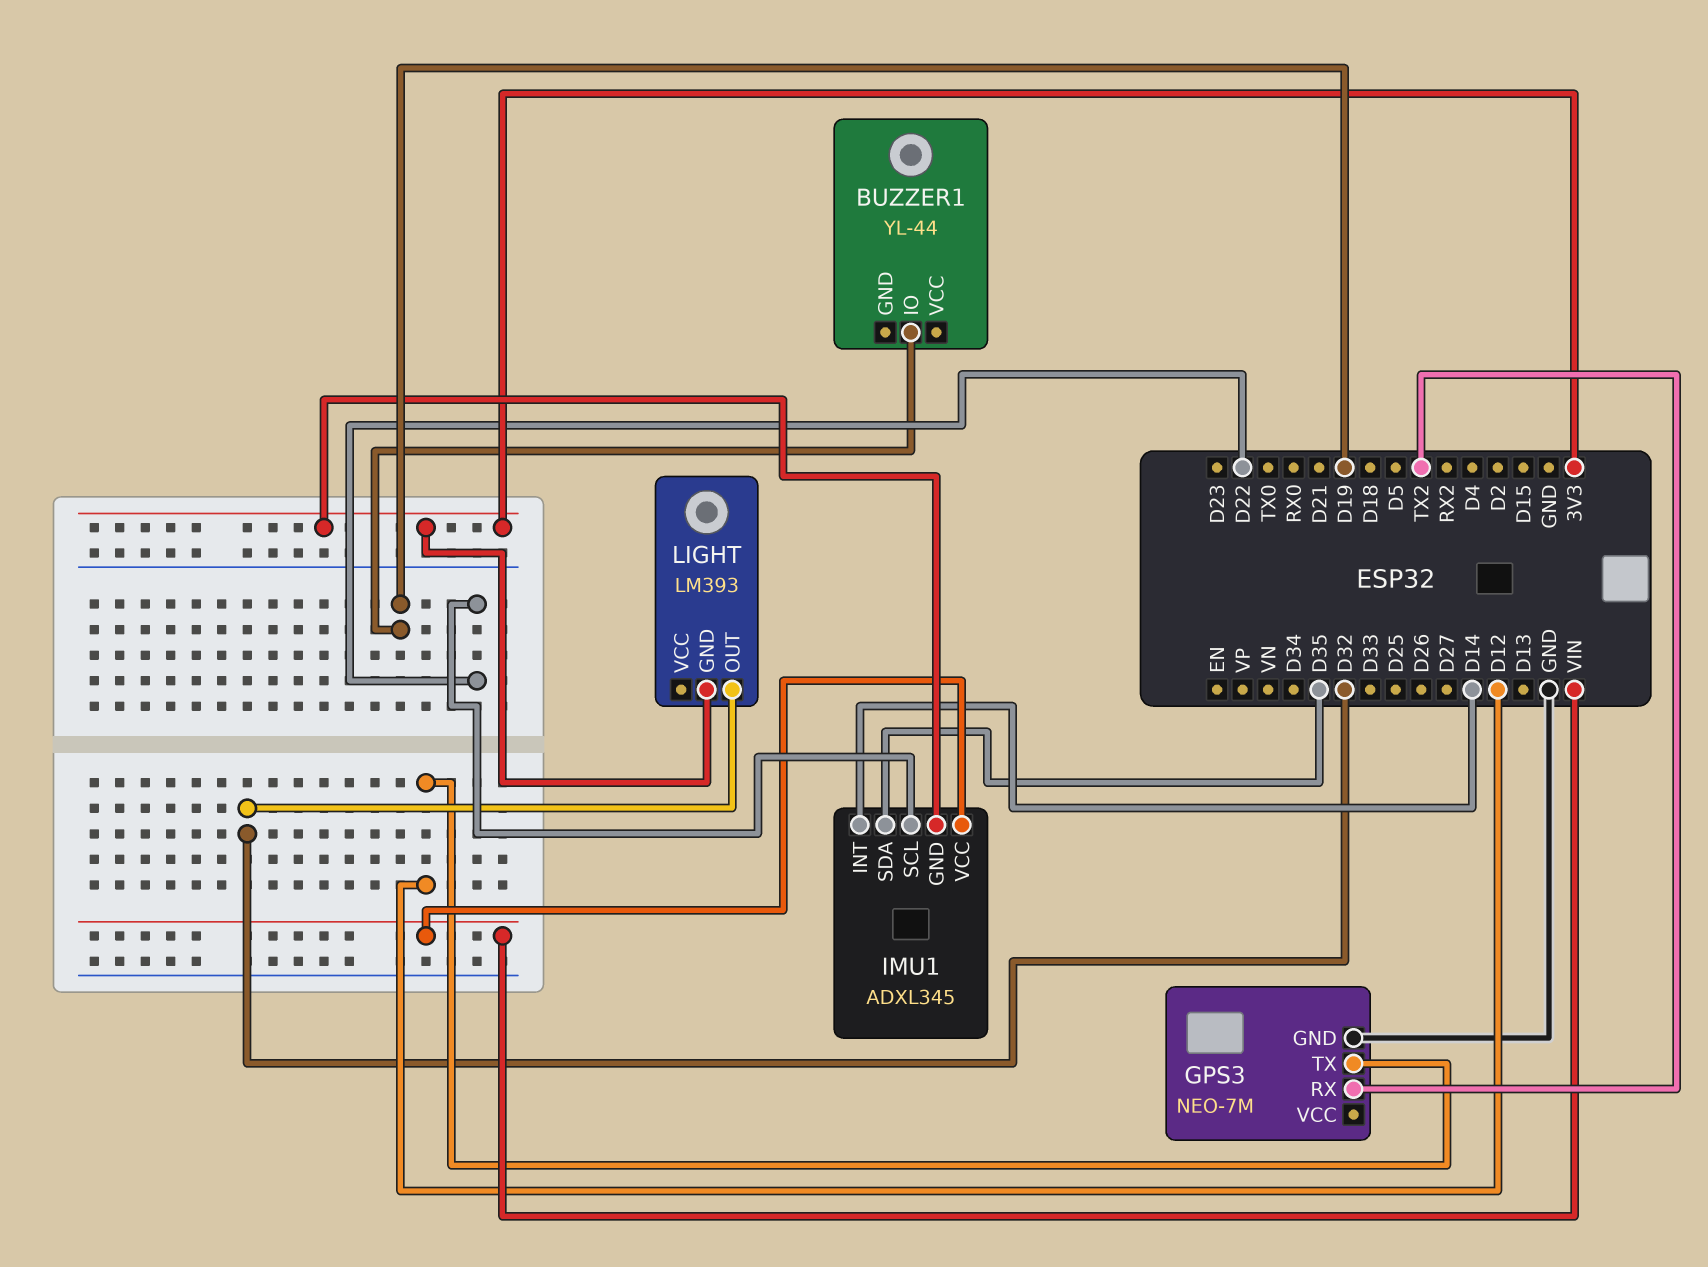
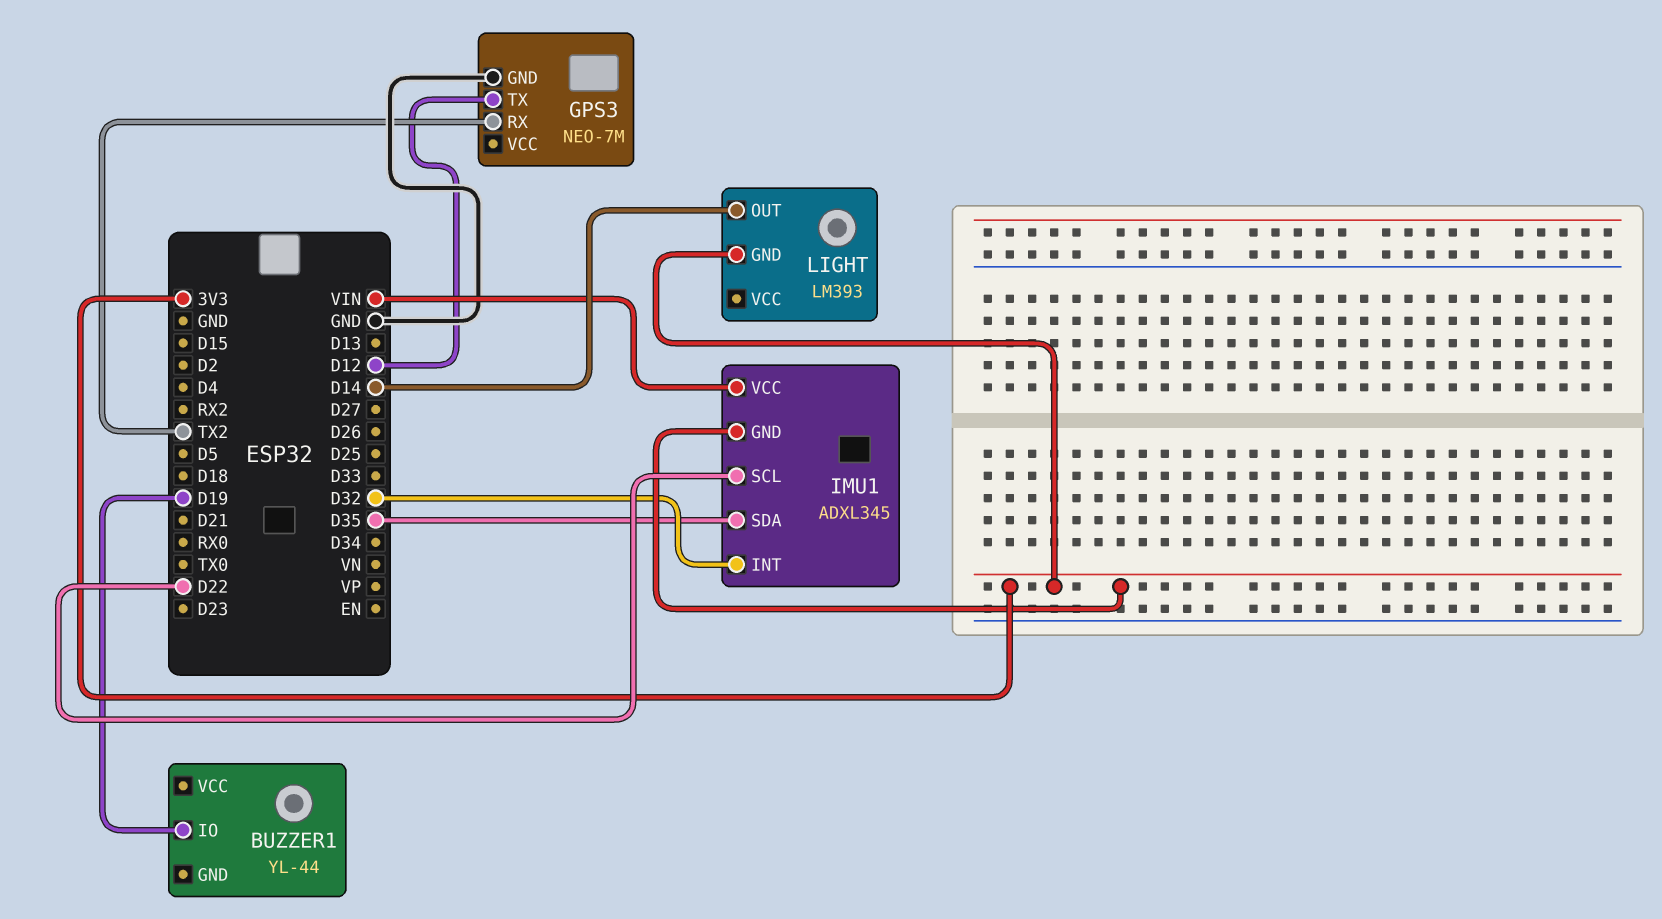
IMU1 pin INT: D14 -> D32
LIGHT pin OUT: D32 -> D14

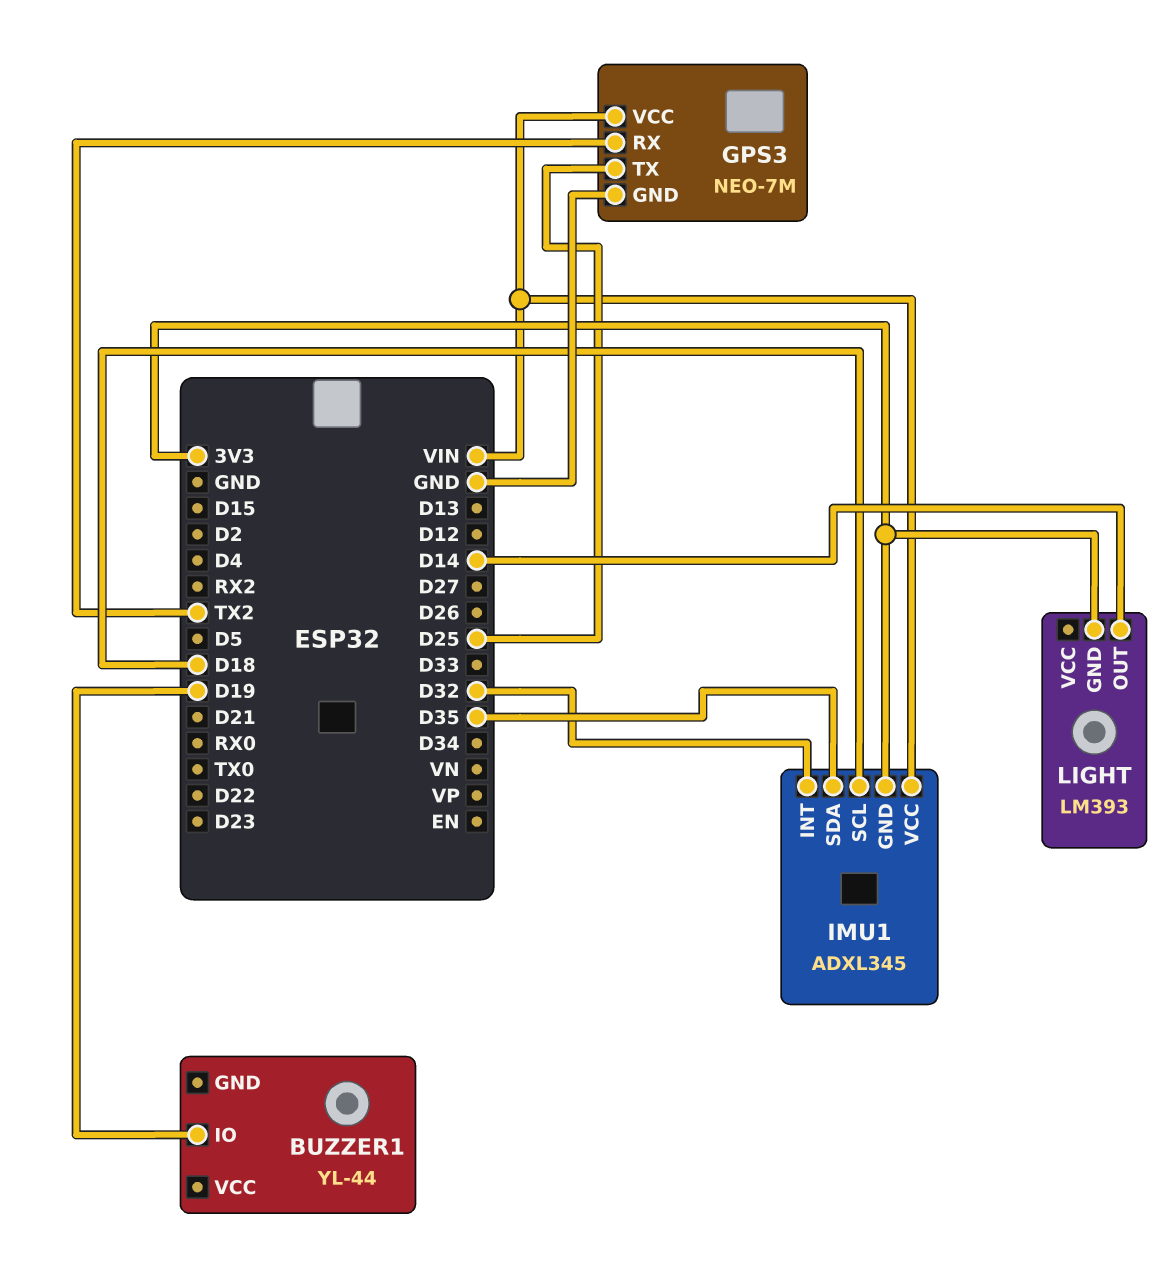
GPS3 pin TX: D12 -> D25
GPS3 pin VCC: none -> VIN
IMU1 pin SCL: D22 -> D18

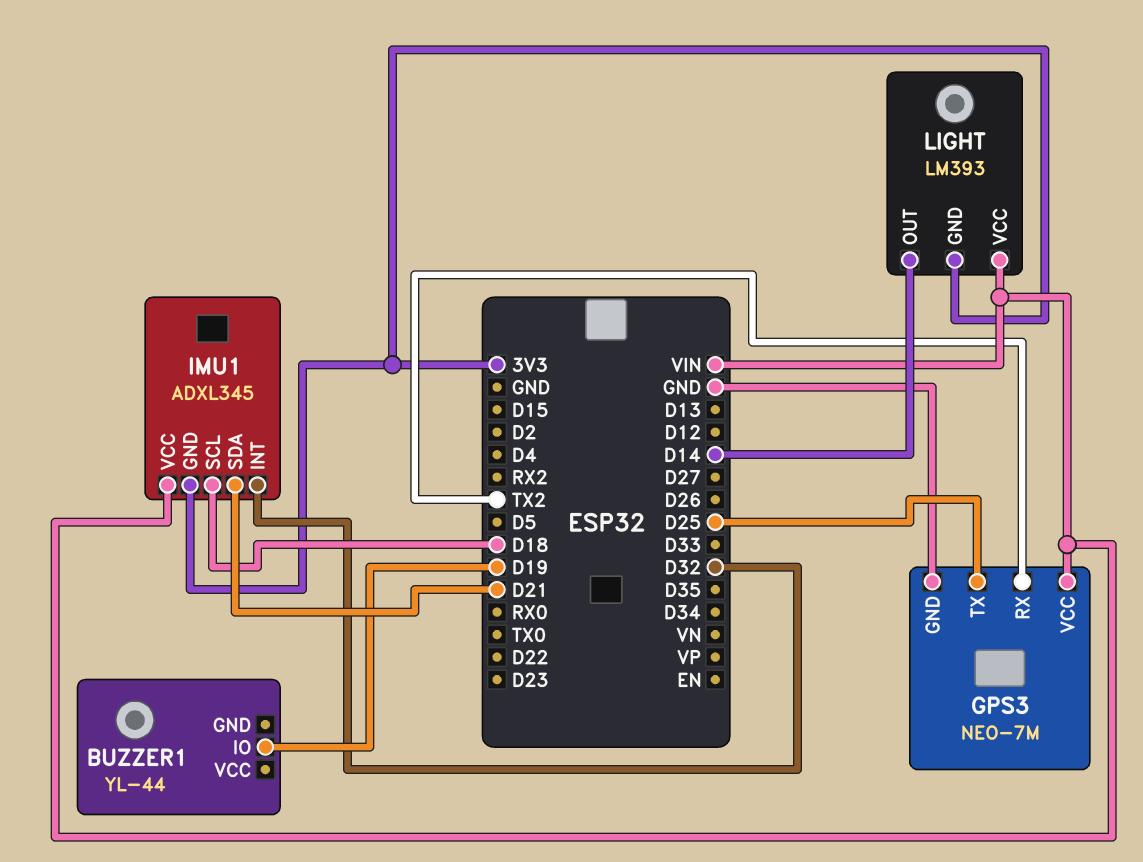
IMU1 pin SDA: D35 -> D21
LIGHT pin VCC: none -> VIN

